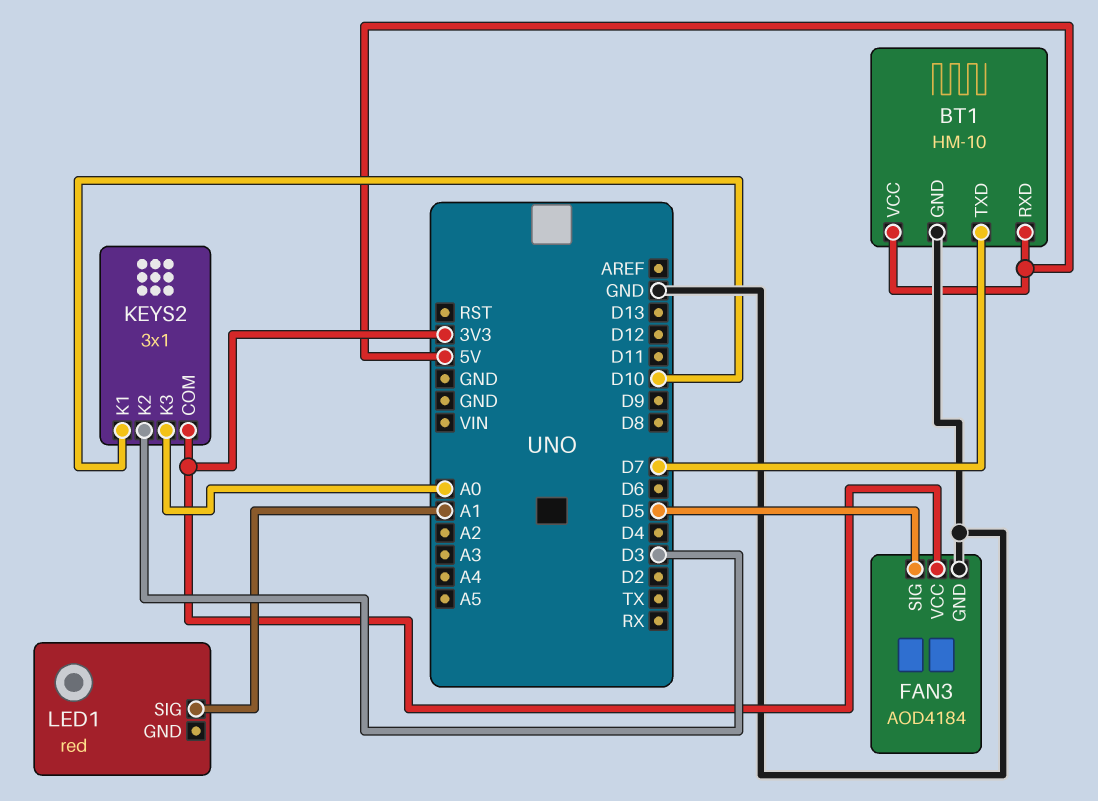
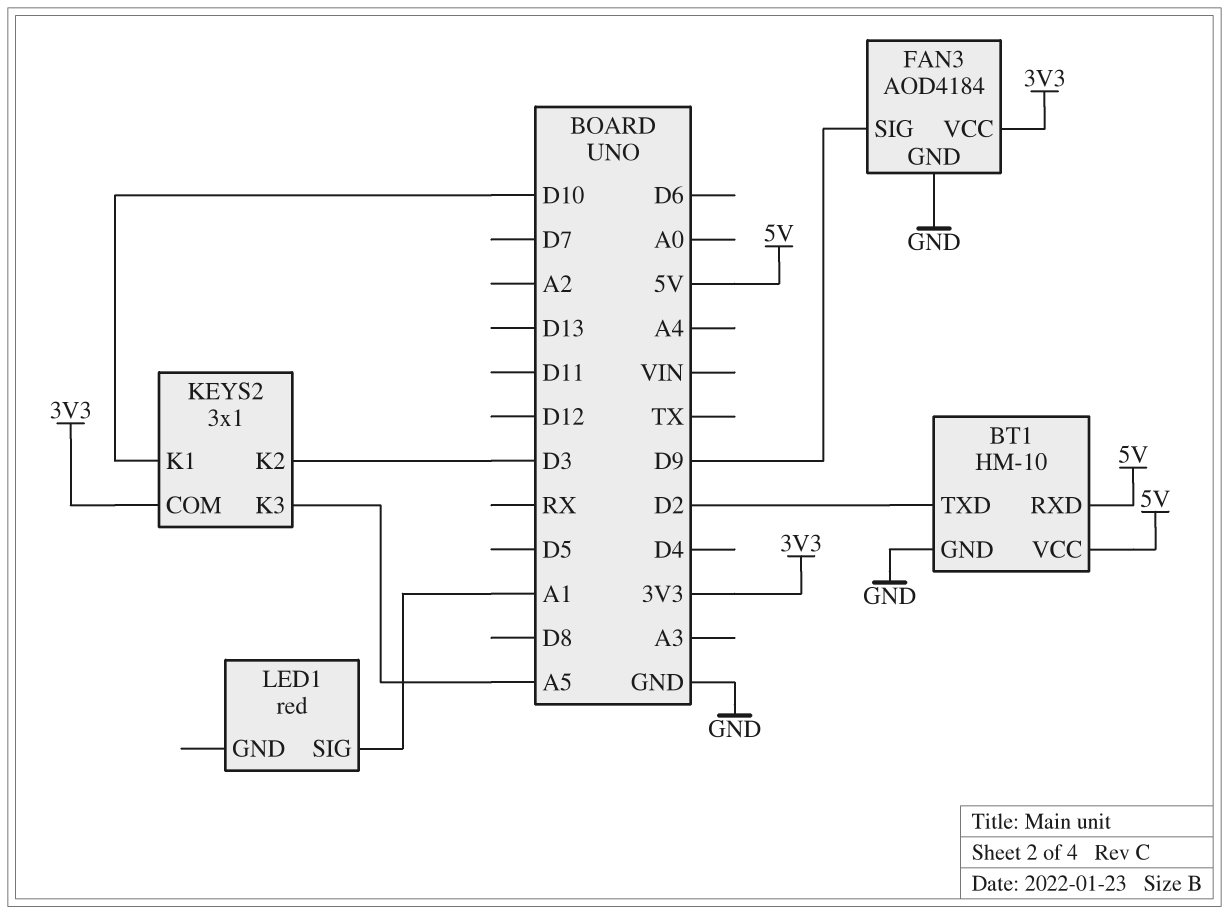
BT1 pin TXD: D7 -> D2
FAN3 pin SIG: D5 -> D9
KEYS2 pin K3: A0 -> A5

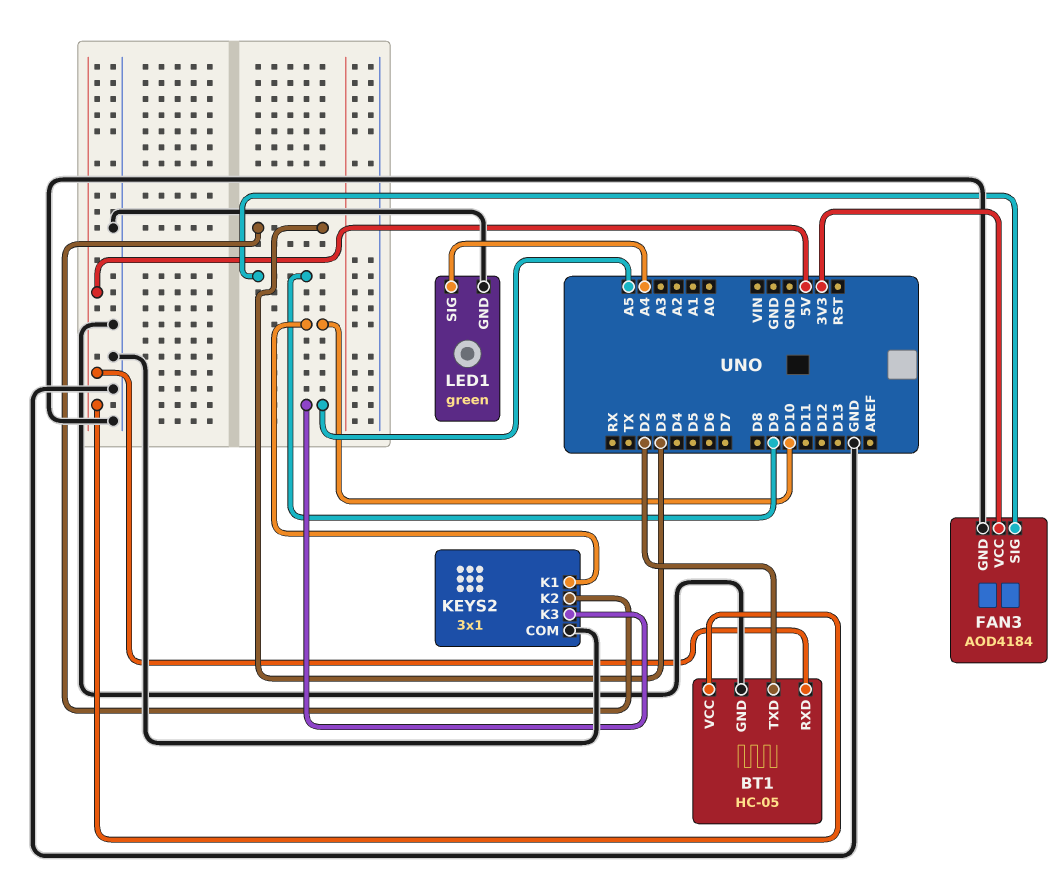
BT1: HM-10 -> HC-05
KEYS2 pin COM: 3V3 -> GND
LED1: red -> green
LED1 pin GND: none -> GND
LED1 pin SIG: A1 -> A4

